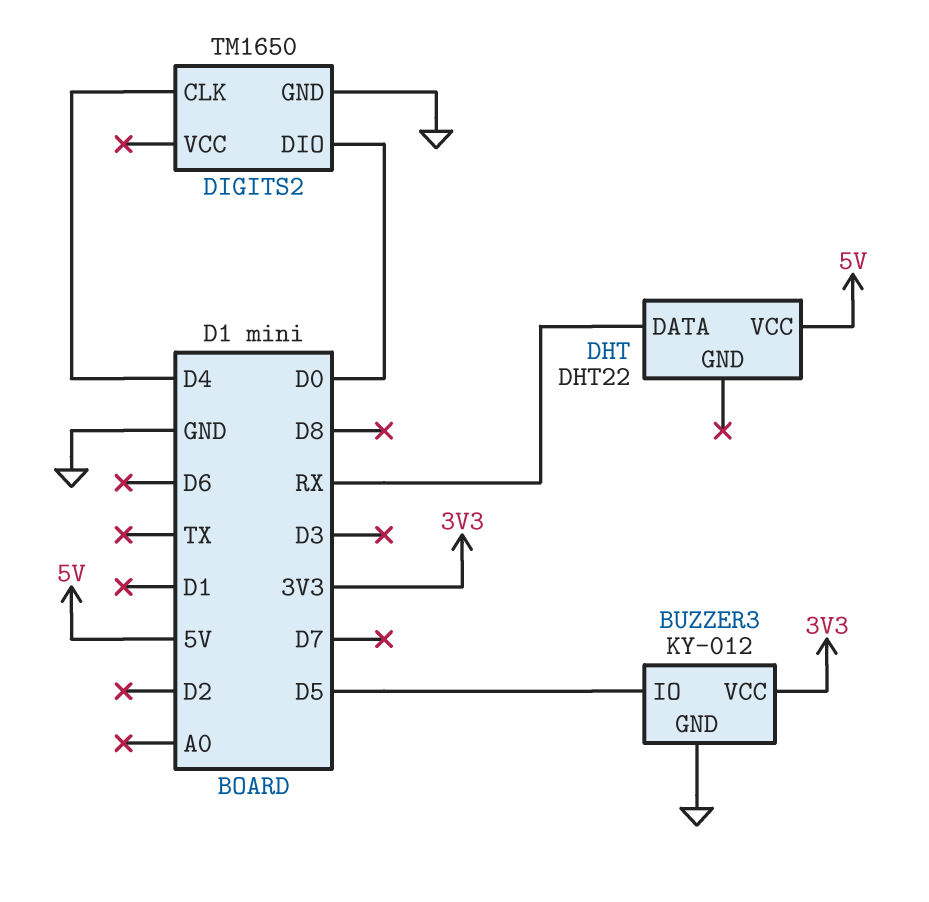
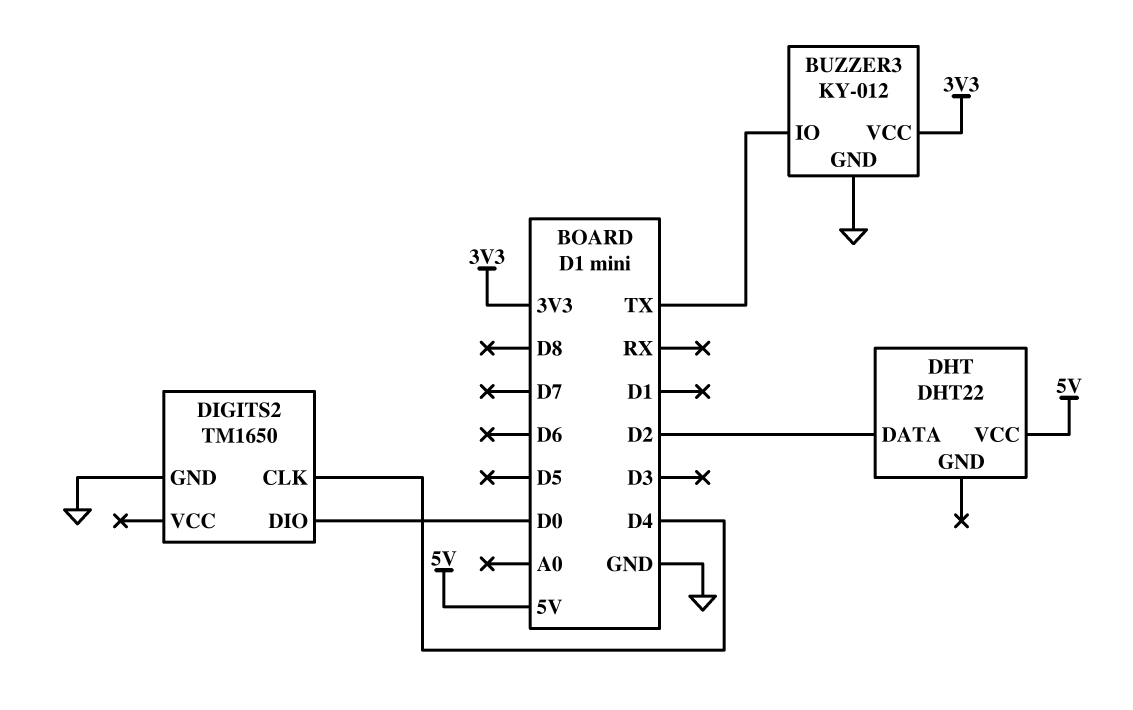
BUZZER3 pin IO: D5 -> TX
DHT pin DATA: RX -> D2

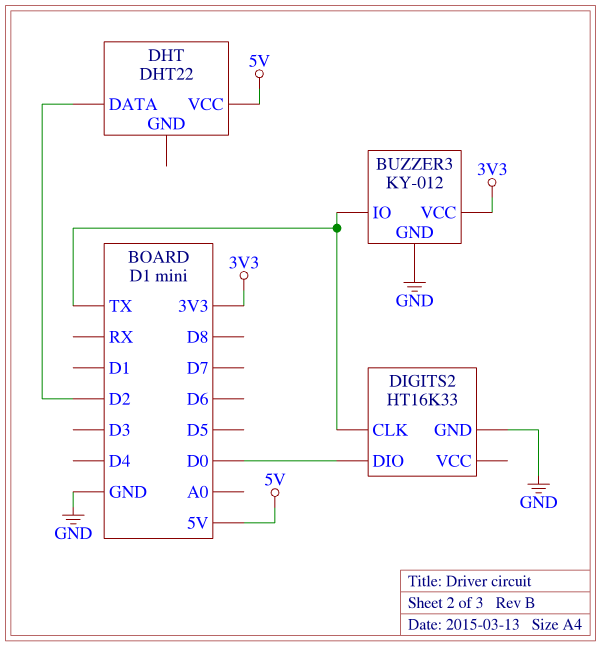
DIGITS2: TM1650 -> HT16K33
DIGITS2 pin CLK: D4 -> TX

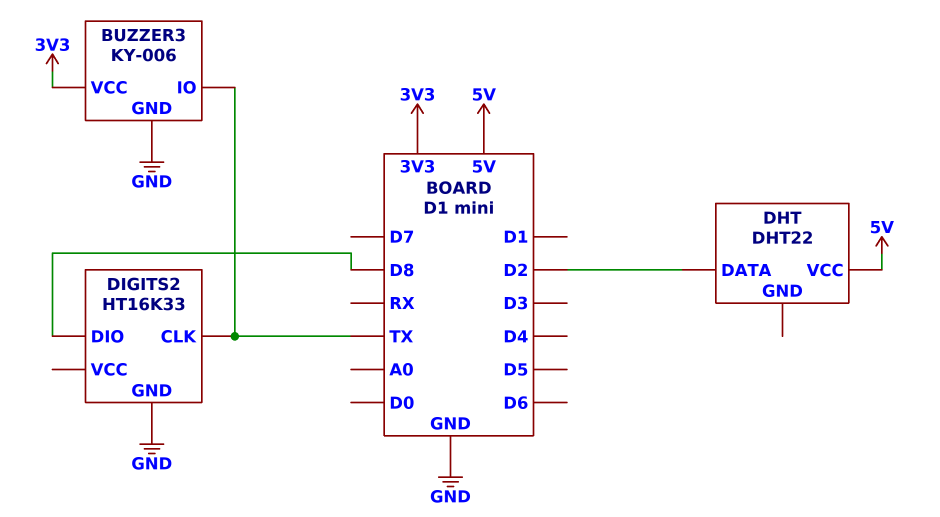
BUZZER3: KY-012 -> KY-006
DIGITS2 pin DIO: D0 -> D8

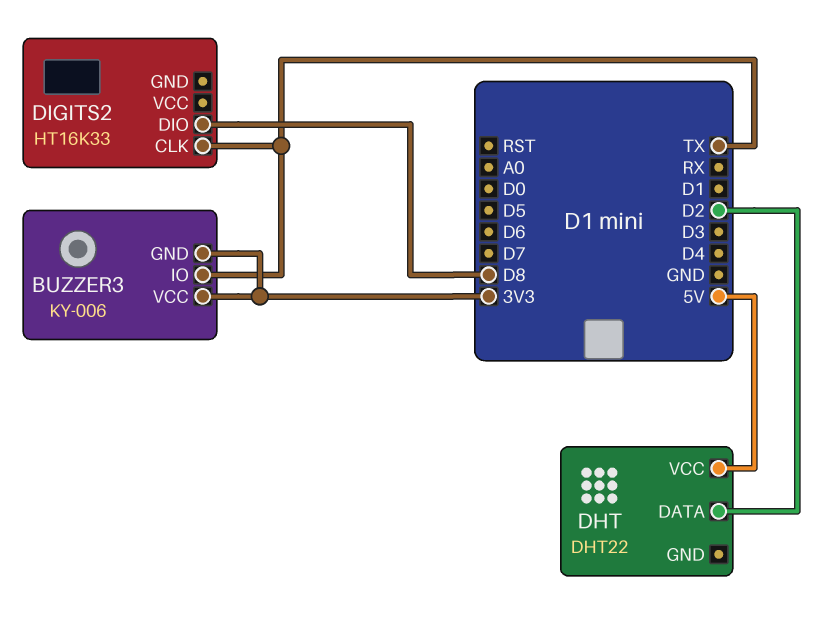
BUZZER3 pin GND: GND -> 3V3
DIGITS2 pin GND: GND -> none

